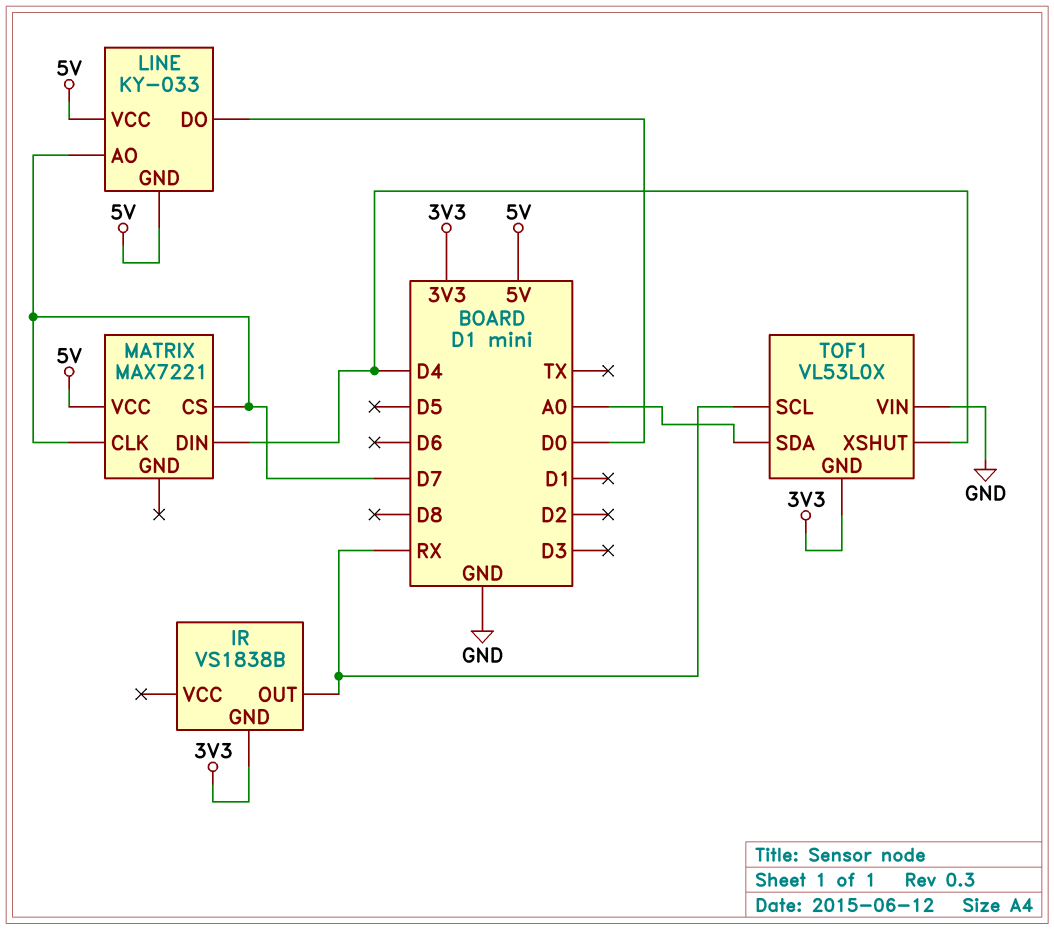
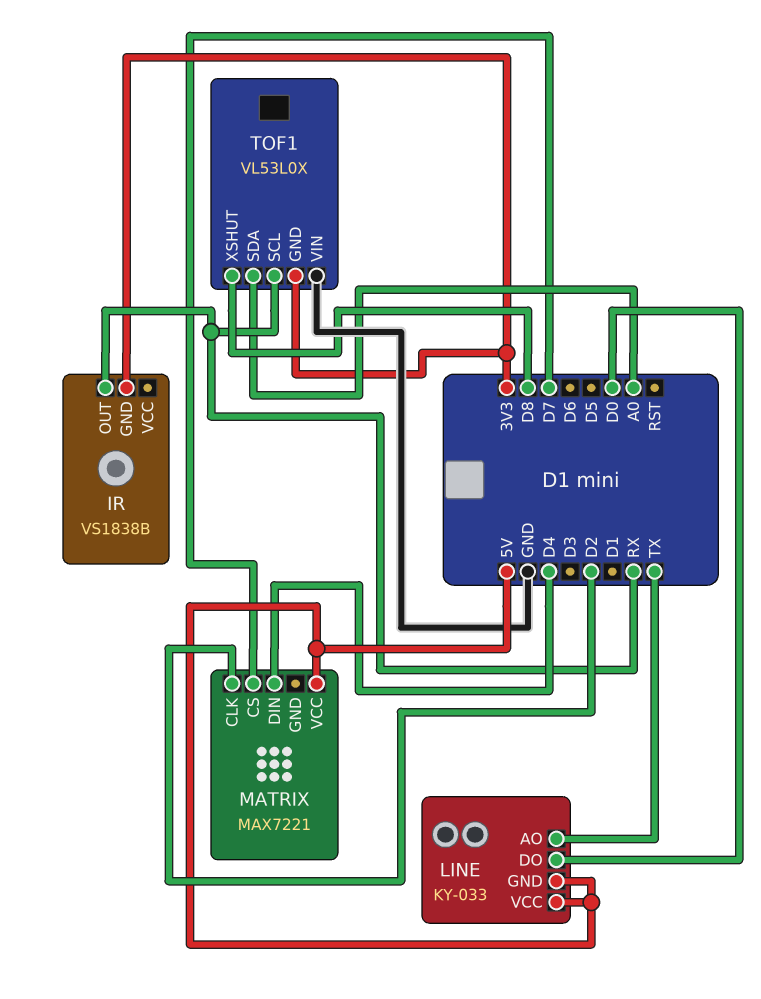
LINE pin AO: D7 -> TX
MATRIX pin CLK: D7 -> D2
TOF1 pin XSHUT: D4 -> D8

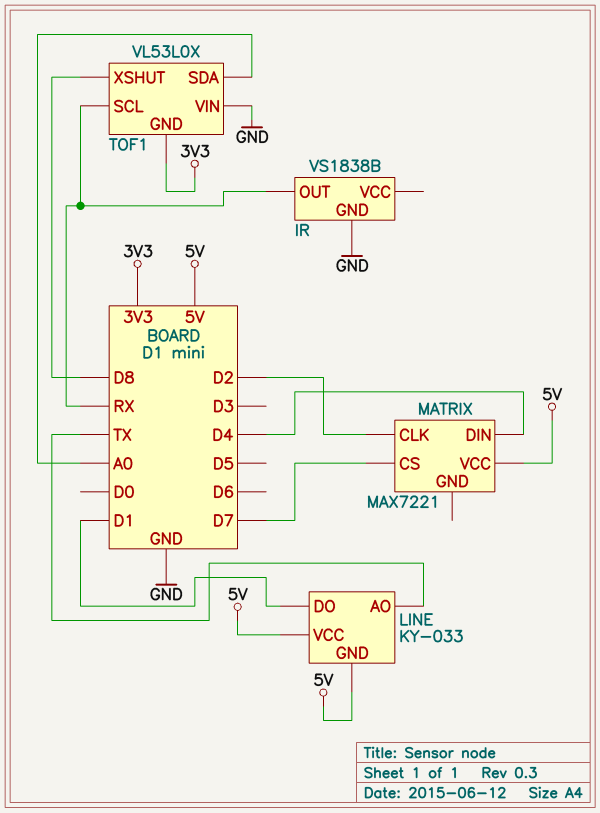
IR pin GND: 3V3 -> GND
LINE pin DO: D0 -> D1

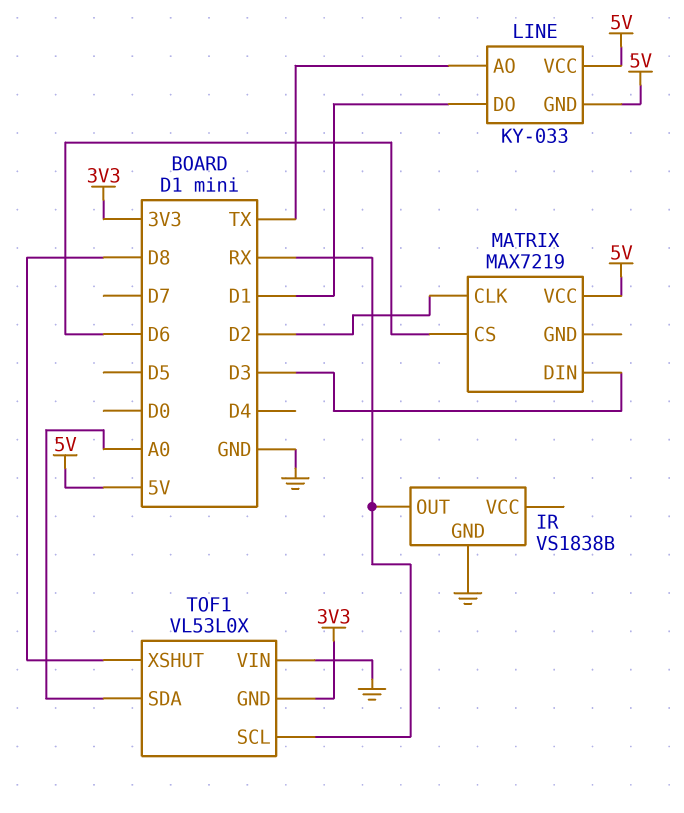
MATRIX: MAX7221 -> MAX7219
MATRIX pin CS: D7 -> D6
MATRIX pin DIN: D4 -> D3

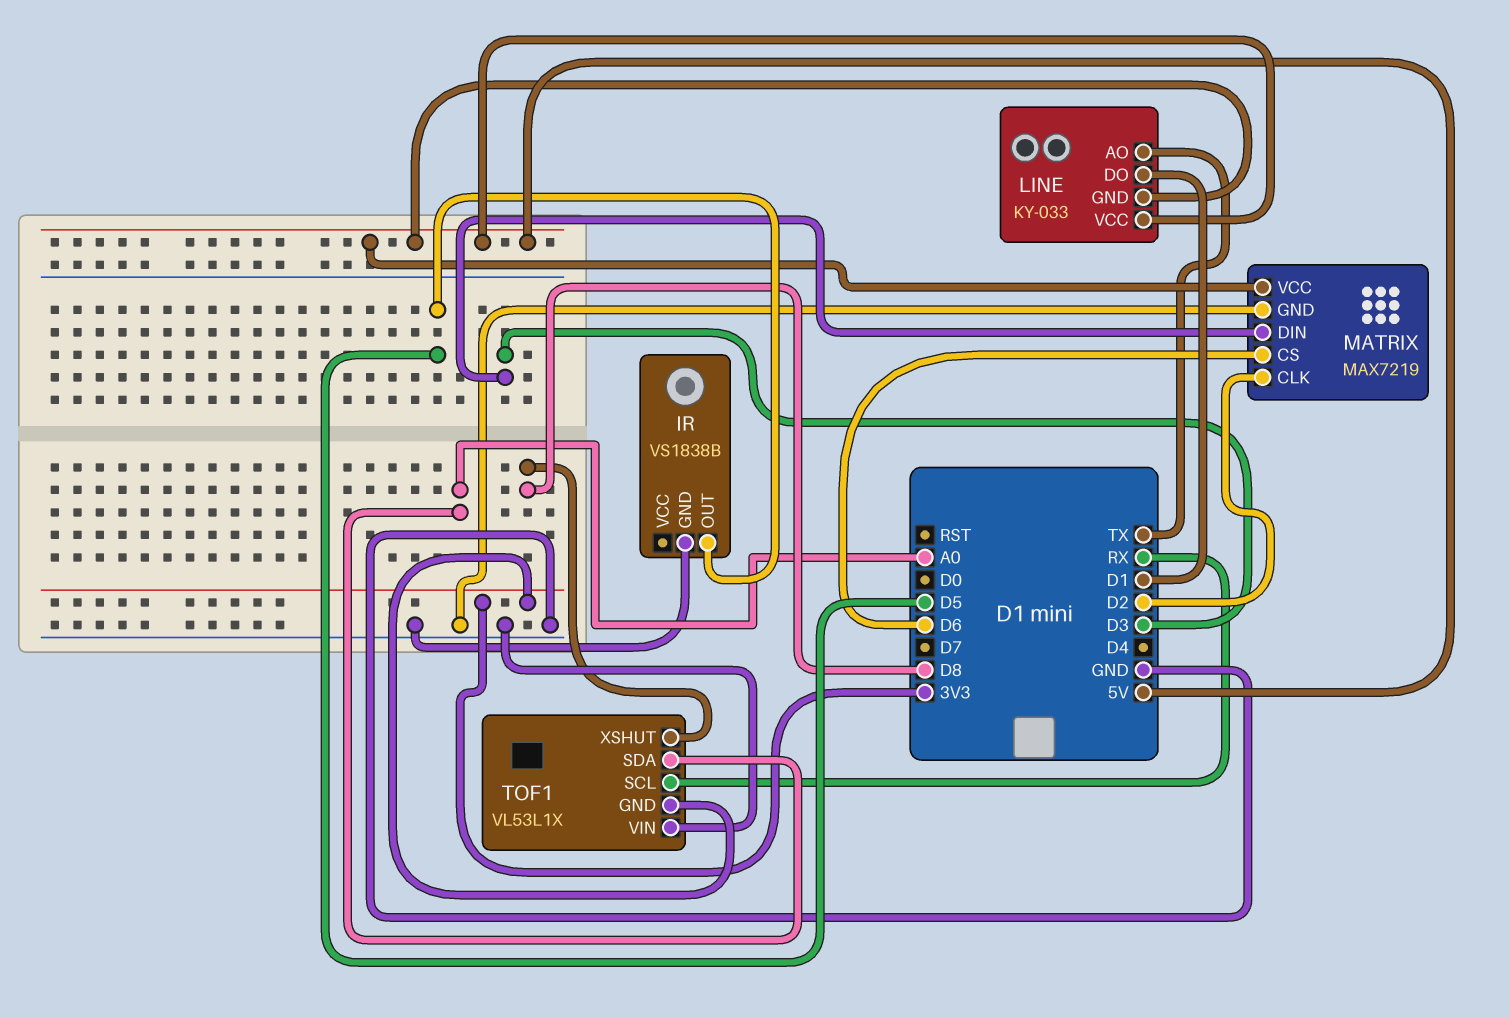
IR pin OUT: RX -> D5
MATRIX pin GND: none -> GND
TOF1: VL53L0X -> VL53L1X

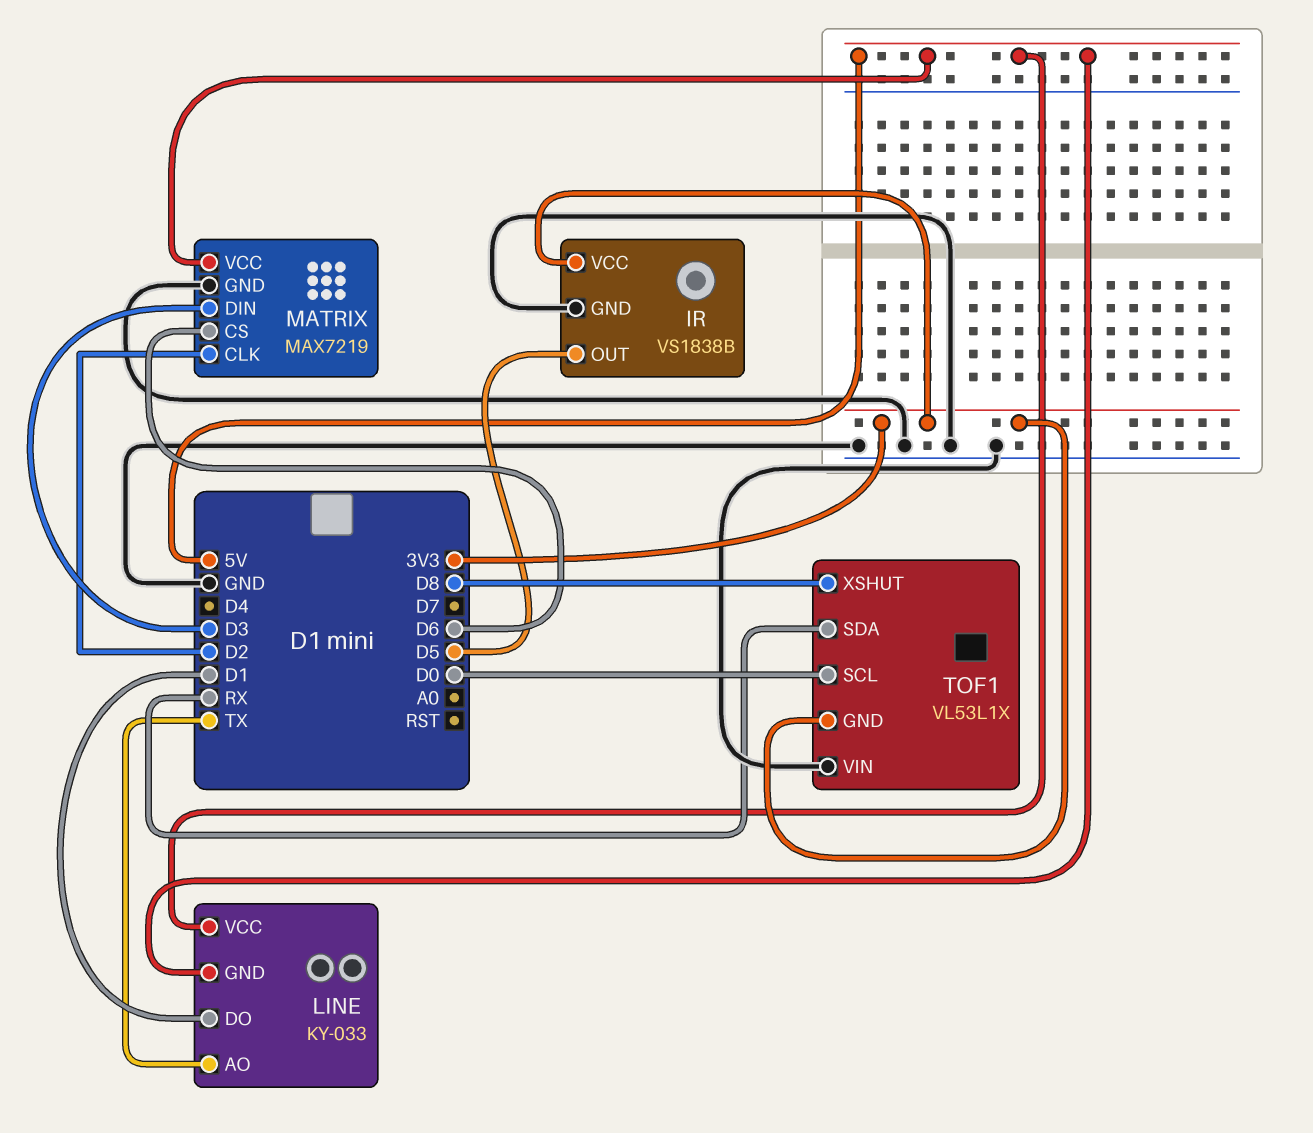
IR pin VCC: none -> 3V3
TOF1 pin SCL: RX -> D0
TOF1 pin SDA: A0 -> RX

